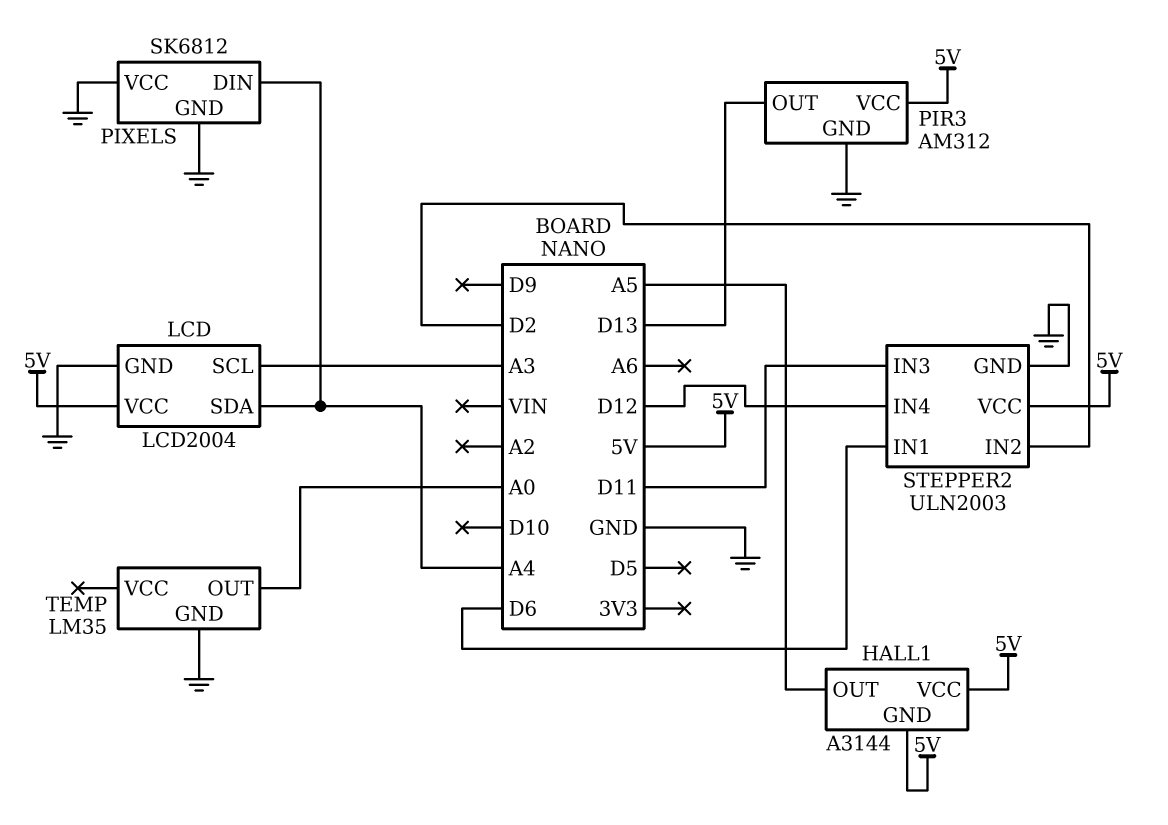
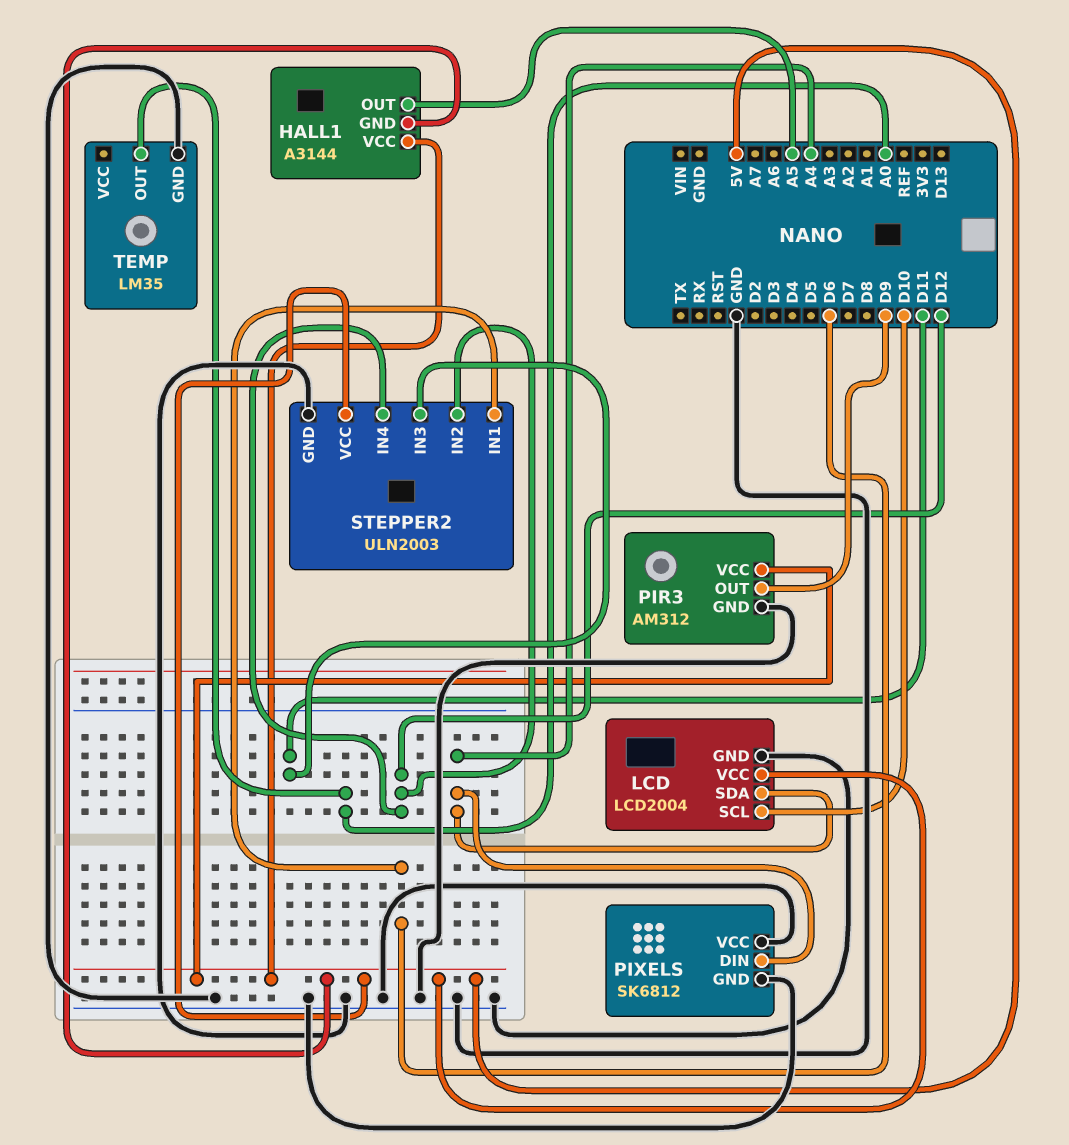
LCD pin SCL: A3 -> D10
PIR3 pin OUT: D13 -> D9
STEPPER2 pin IN2: D2 -> D12

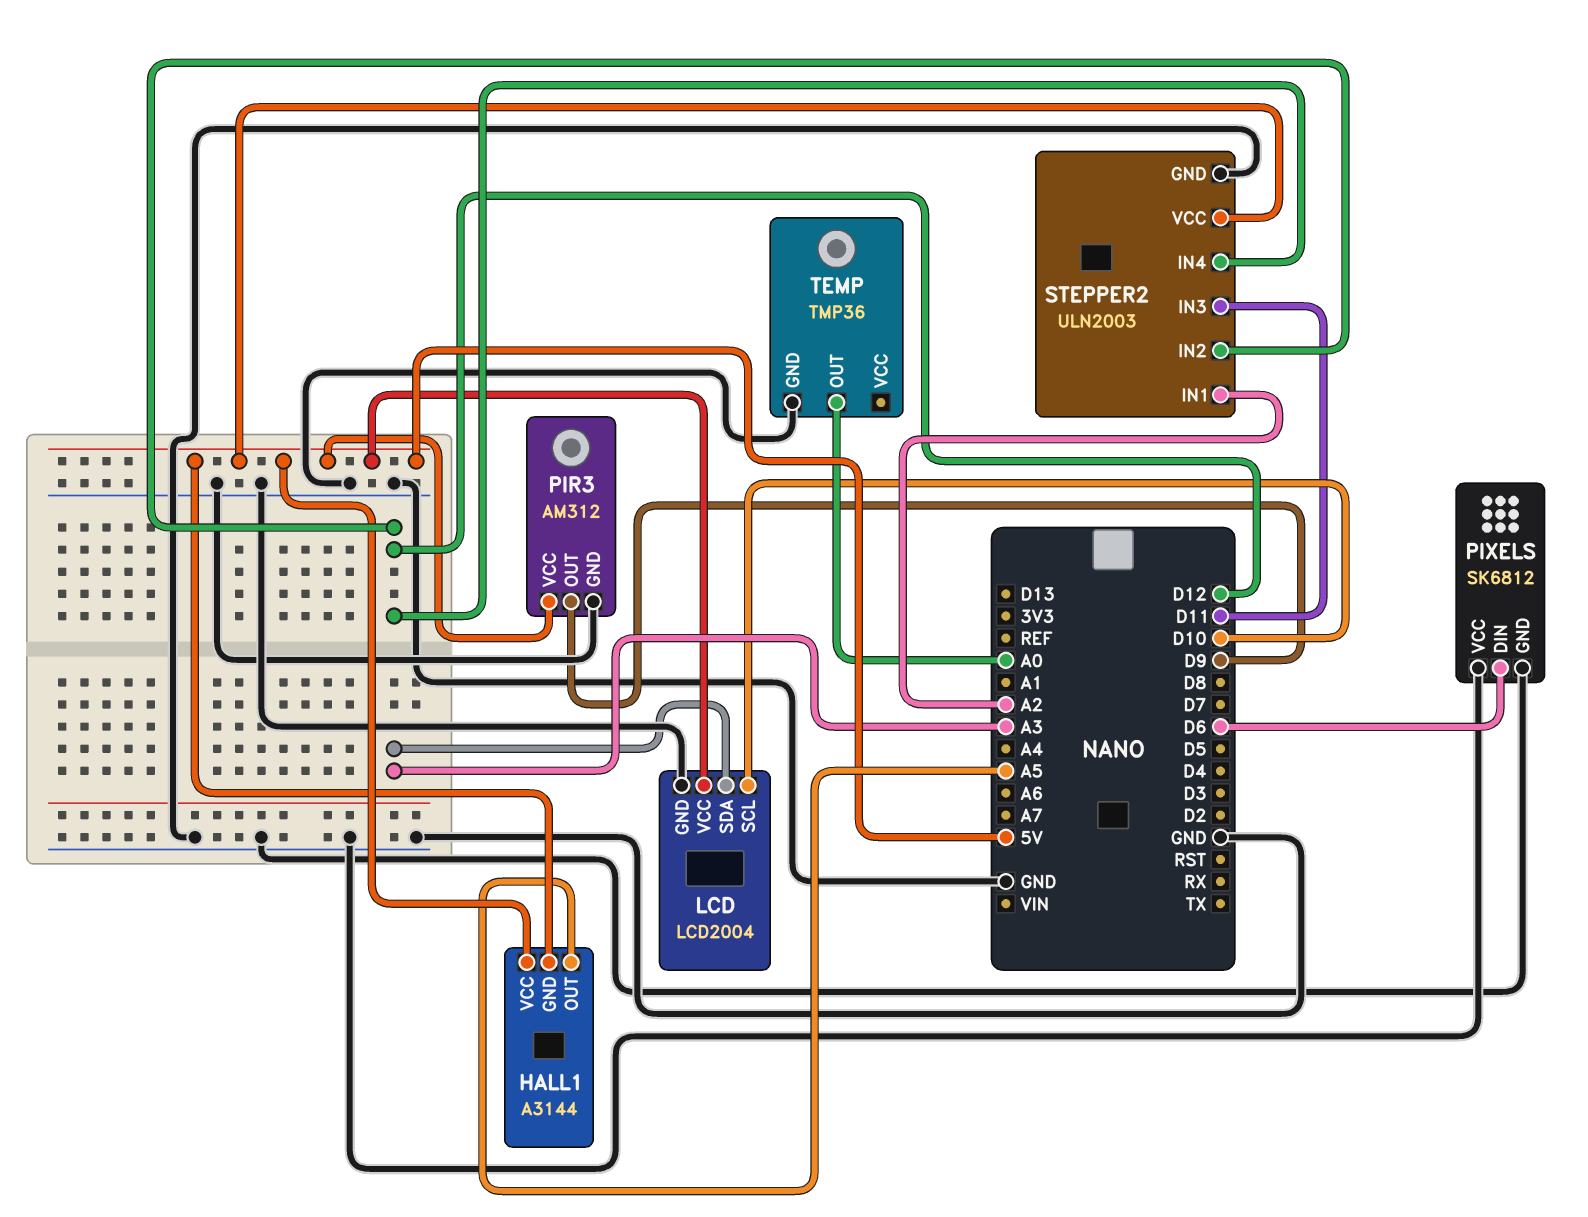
LCD pin SDA: A4 -> A3
PIXELS pin DIN: A4 -> D6
STEPPER2 pin IN1: D6 -> A2
TEMP: LM35 -> TMP36

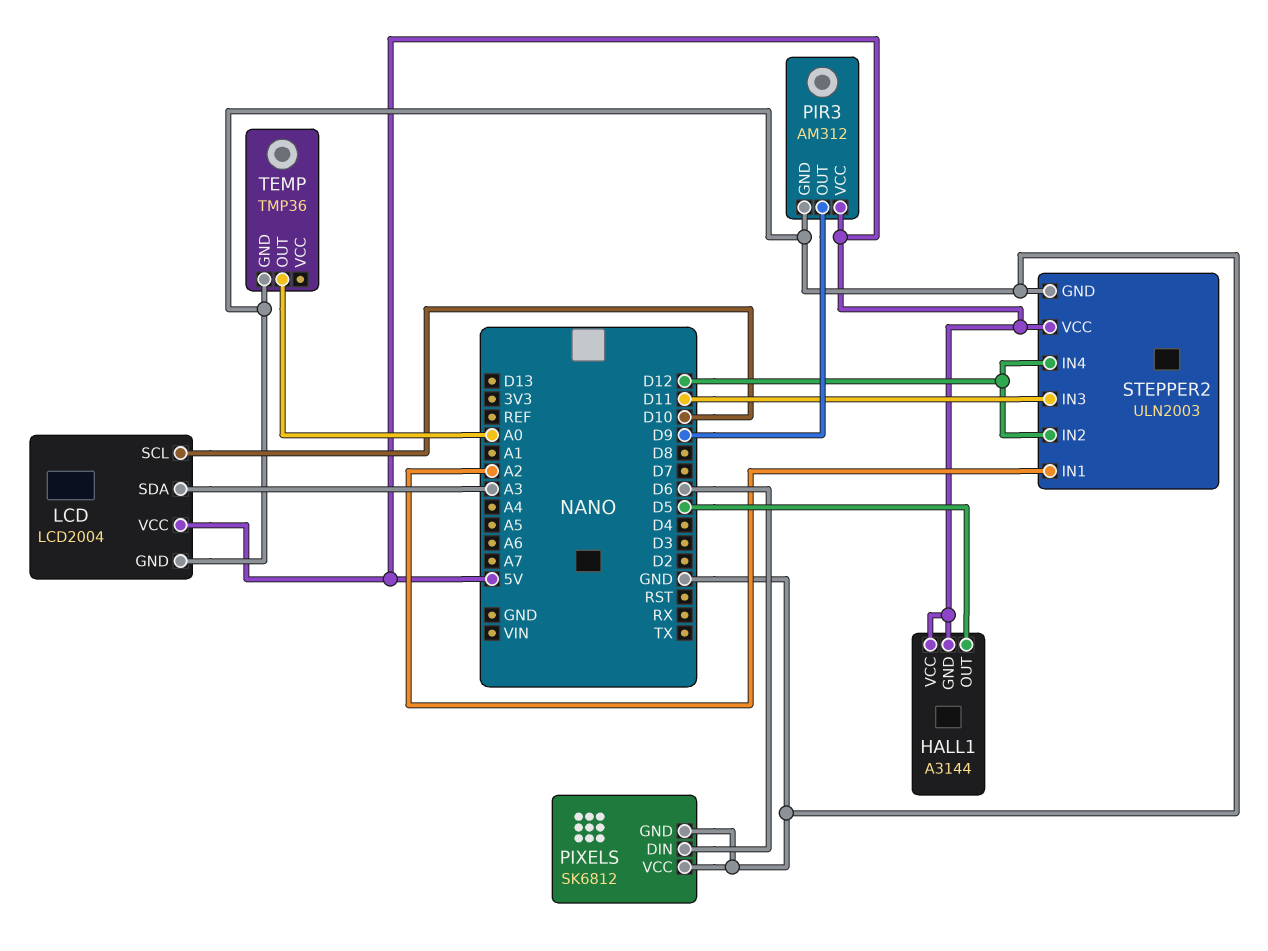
HALL1 pin OUT: A5 -> D5

